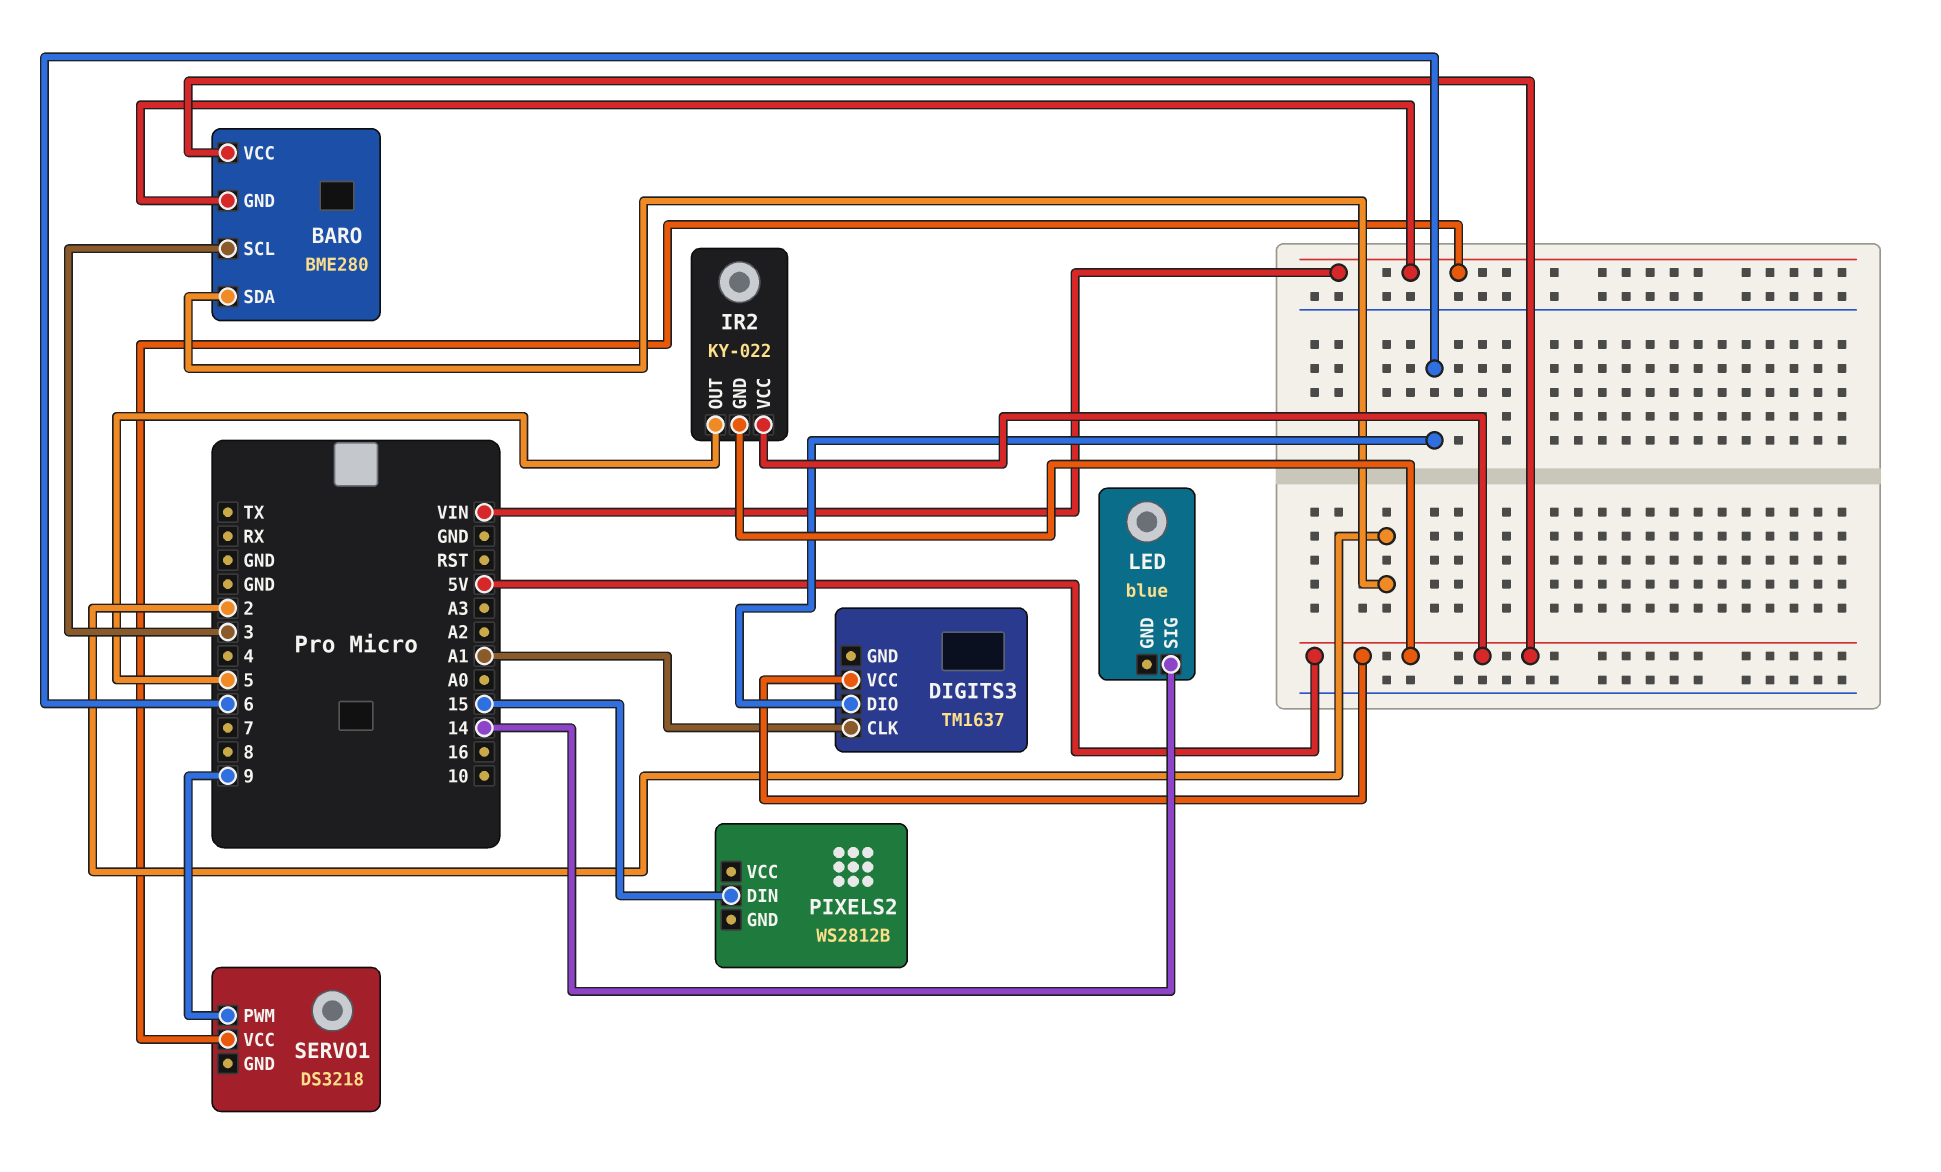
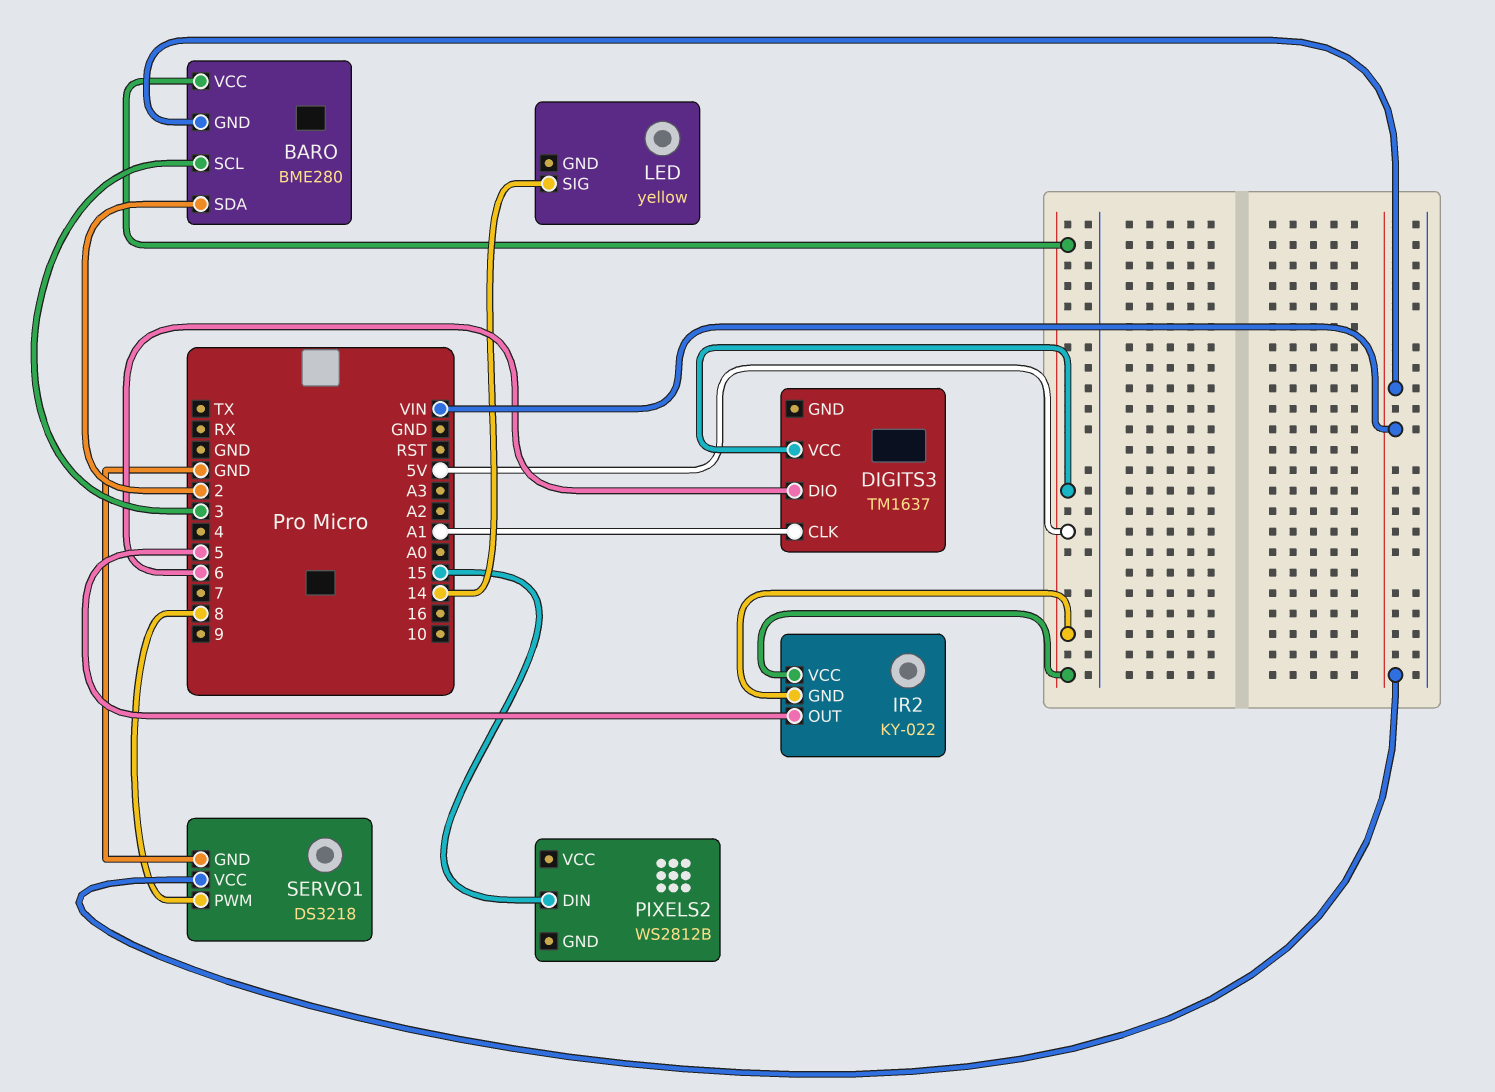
LED: blue -> yellow
SERVO1 pin GND: none -> GND
SERVO1 pin PWM: 9 -> 8

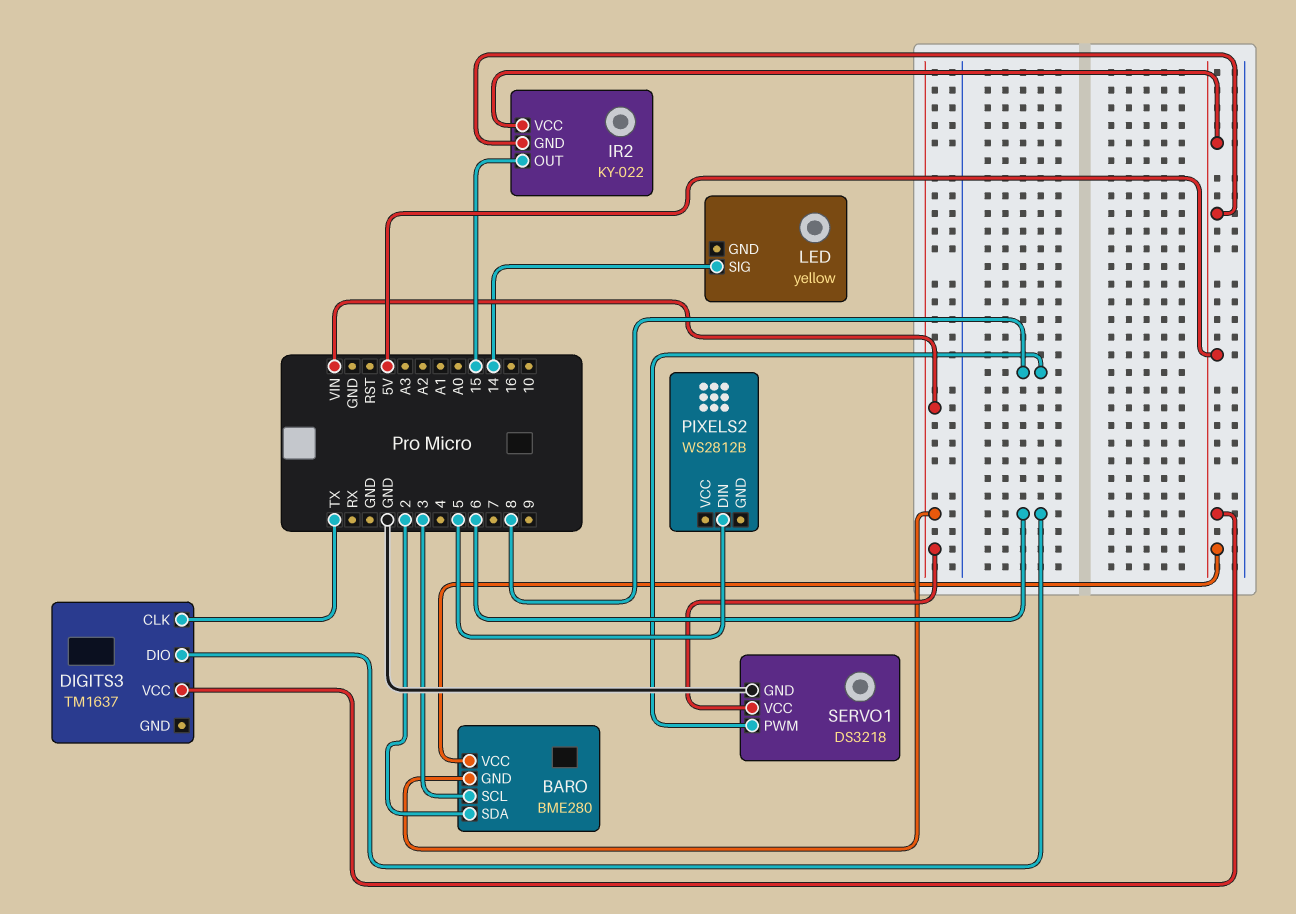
DIGITS3 pin CLK: A1 -> TX
IR2 pin OUT: 5 -> 15
PIXELS2 pin DIN: 15 -> 5

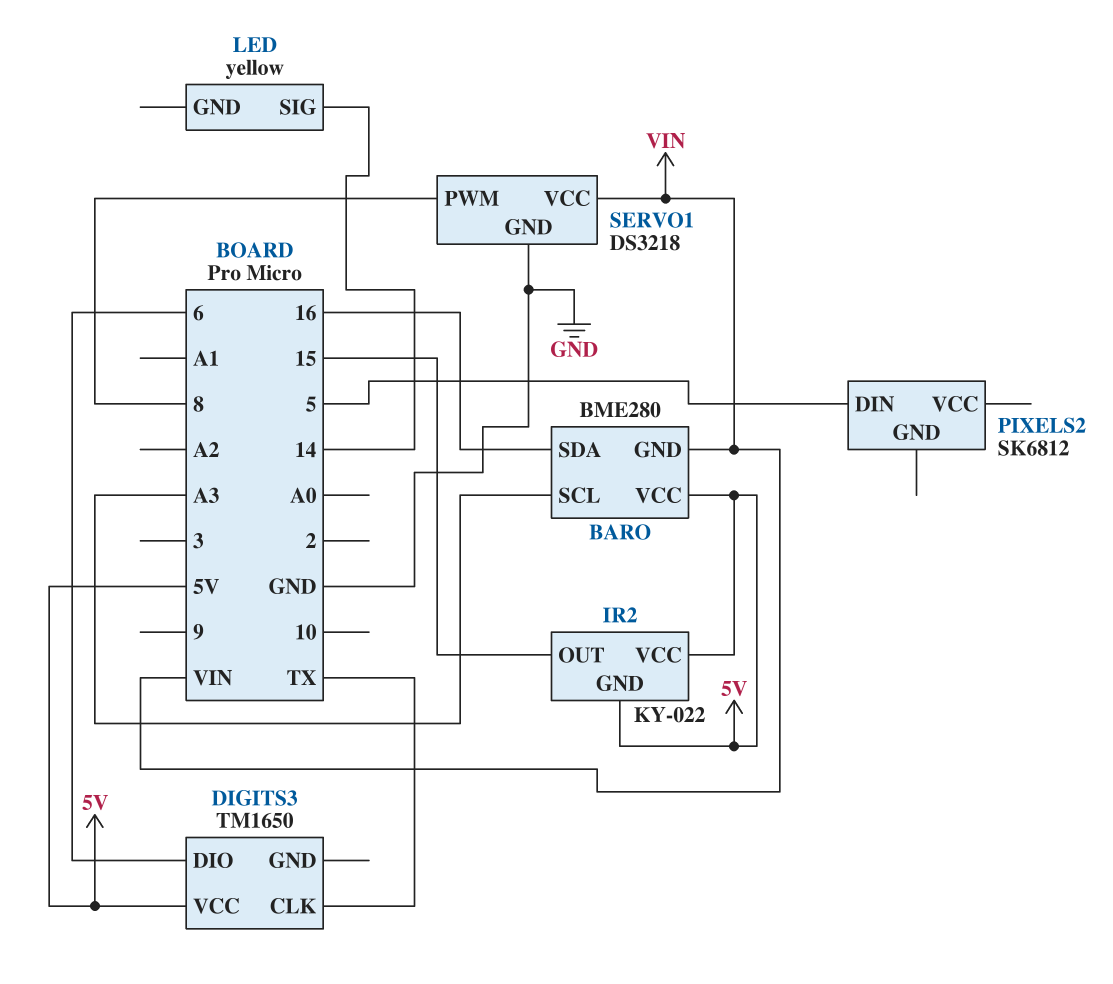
BARO pin SCL: 3 -> A3
BARO pin SDA: 2 -> 16
DIGITS3: TM1637 -> TM1650
PIXELS2: WS2812B -> SK6812

